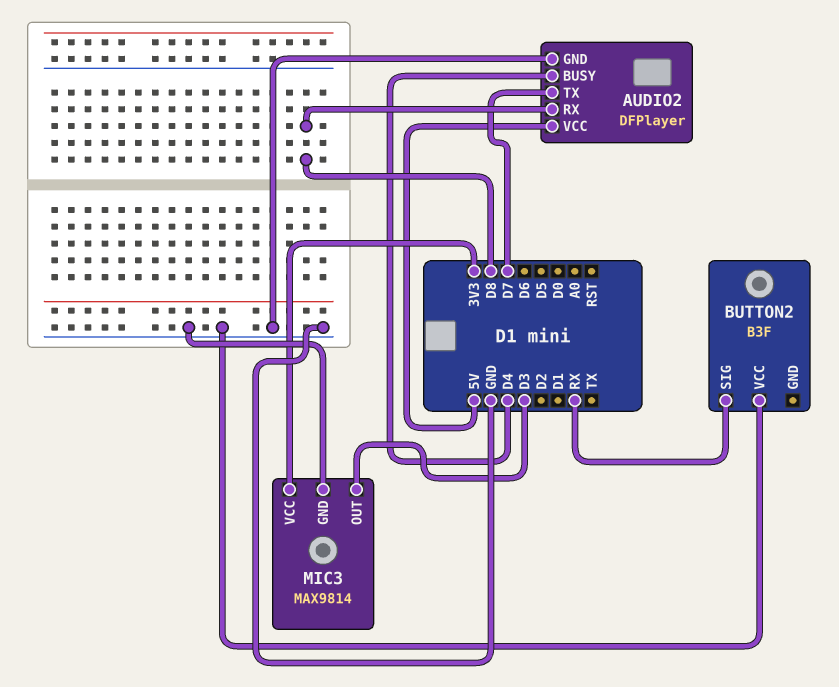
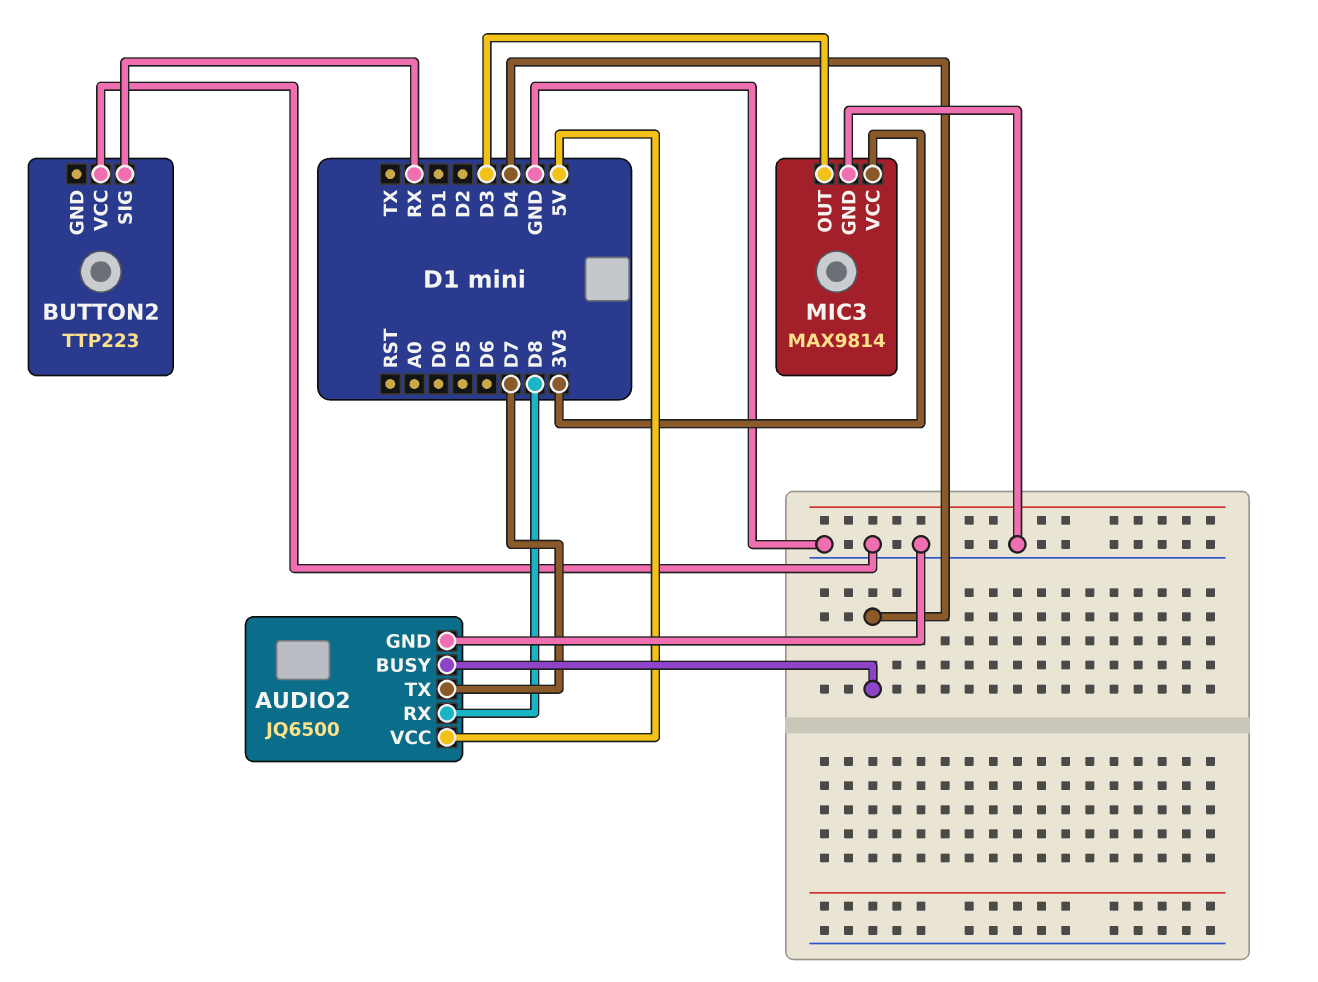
AUDIO2: DFPlayer -> JQ6500
BUTTON2: B3F -> TTP223

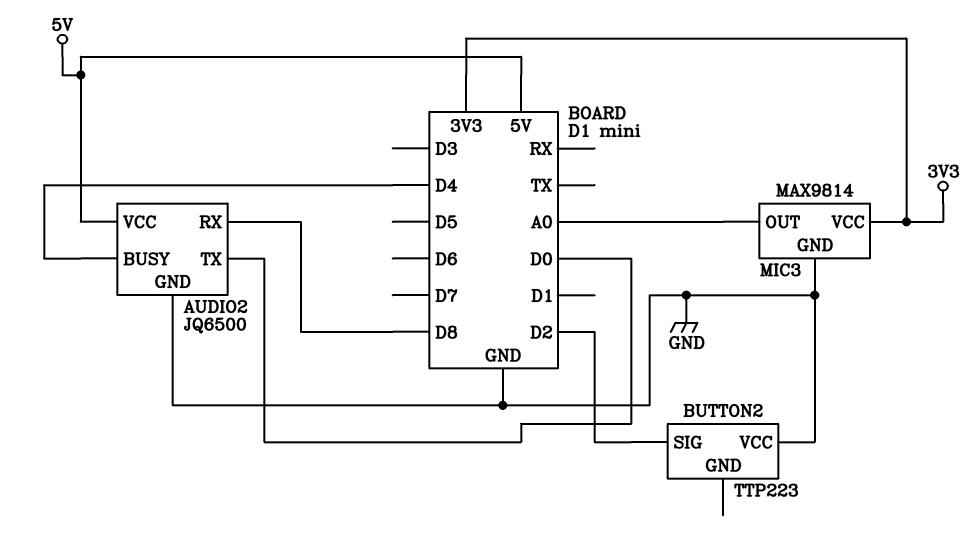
AUDIO2 pin TX: D7 -> D0
BUTTON2 pin SIG: RX -> D2
MIC3 pin OUT: D3 -> A0

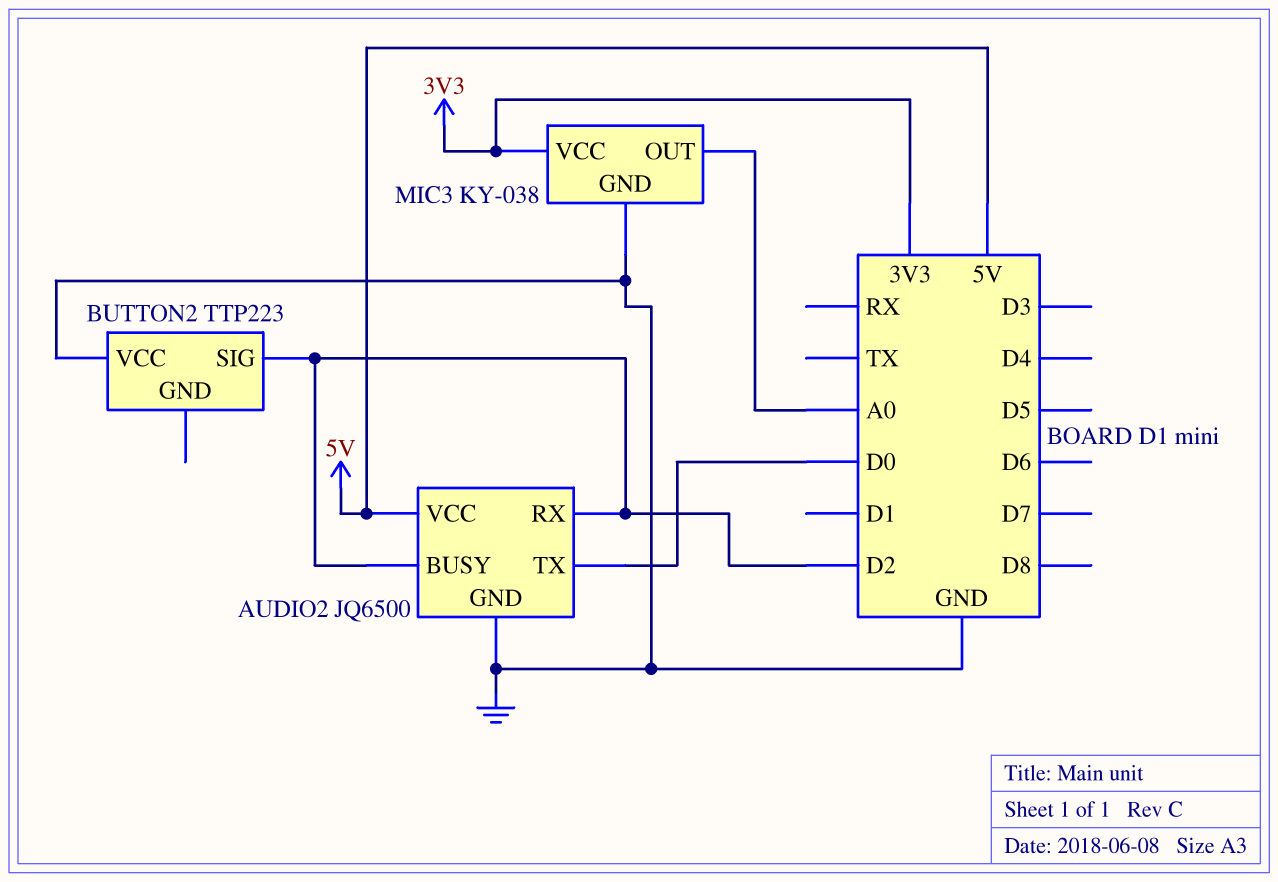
AUDIO2 pin BUSY: D4 -> D2
AUDIO2 pin RX: D8 -> D2
MIC3: MAX9814 -> KY-038

